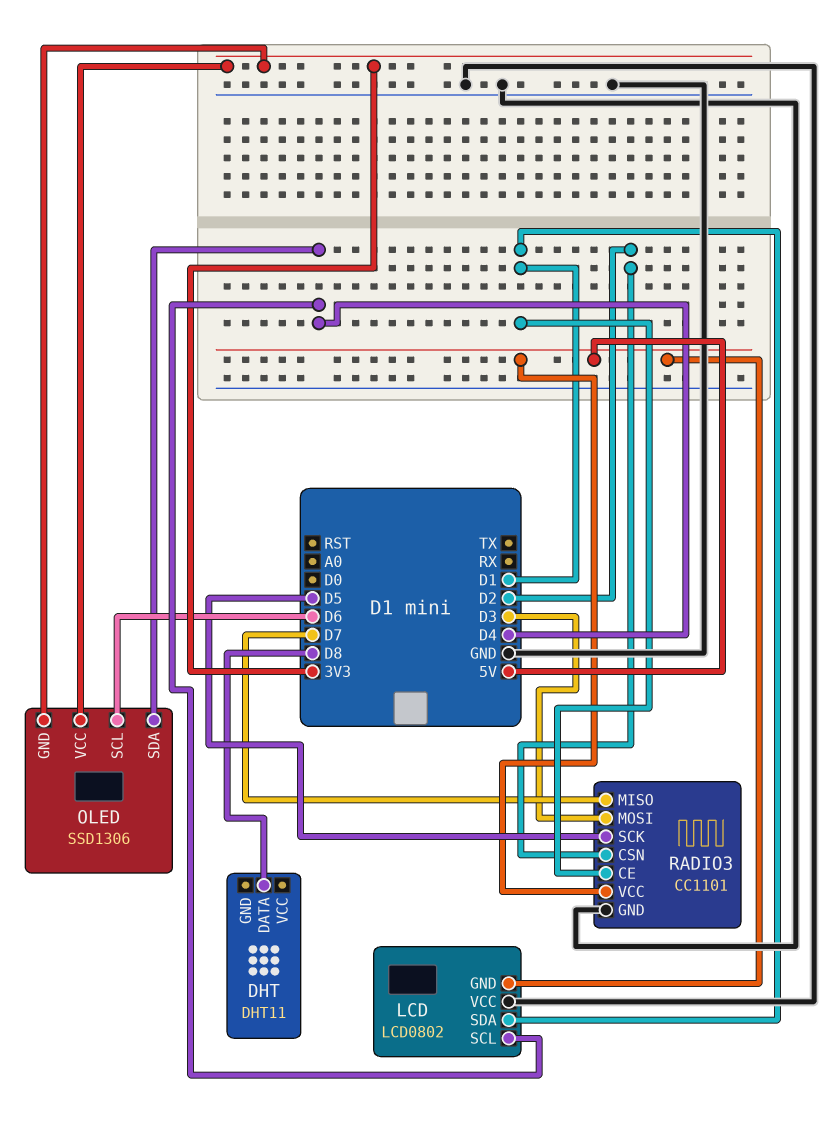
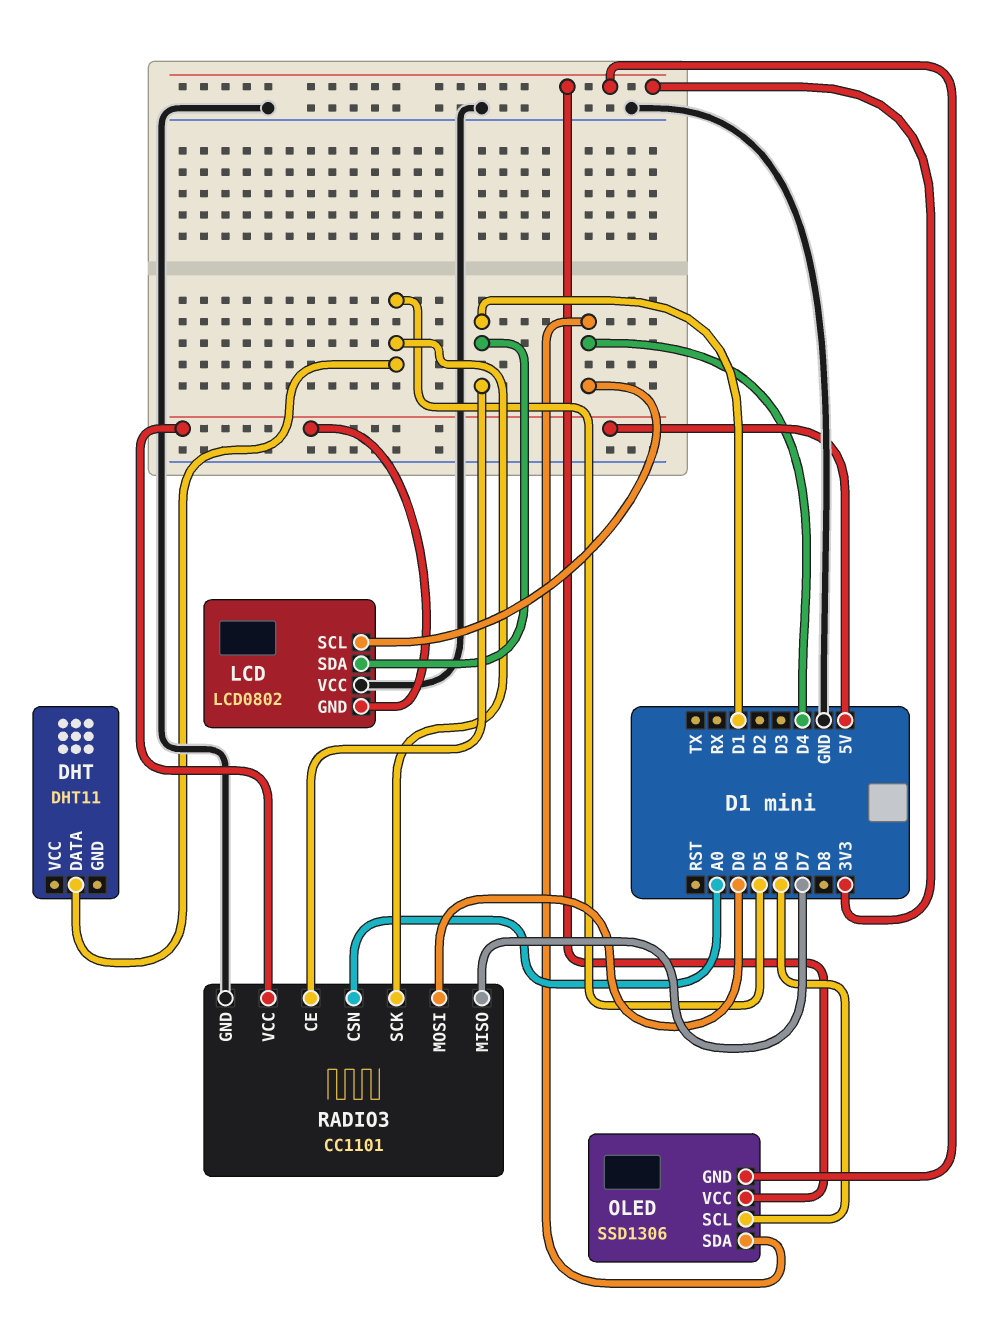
DHT pin DATA: D8 -> D5
RADIO3 pin CSN: D2 -> A0
RADIO3 pin MOSI: D3 -> D0

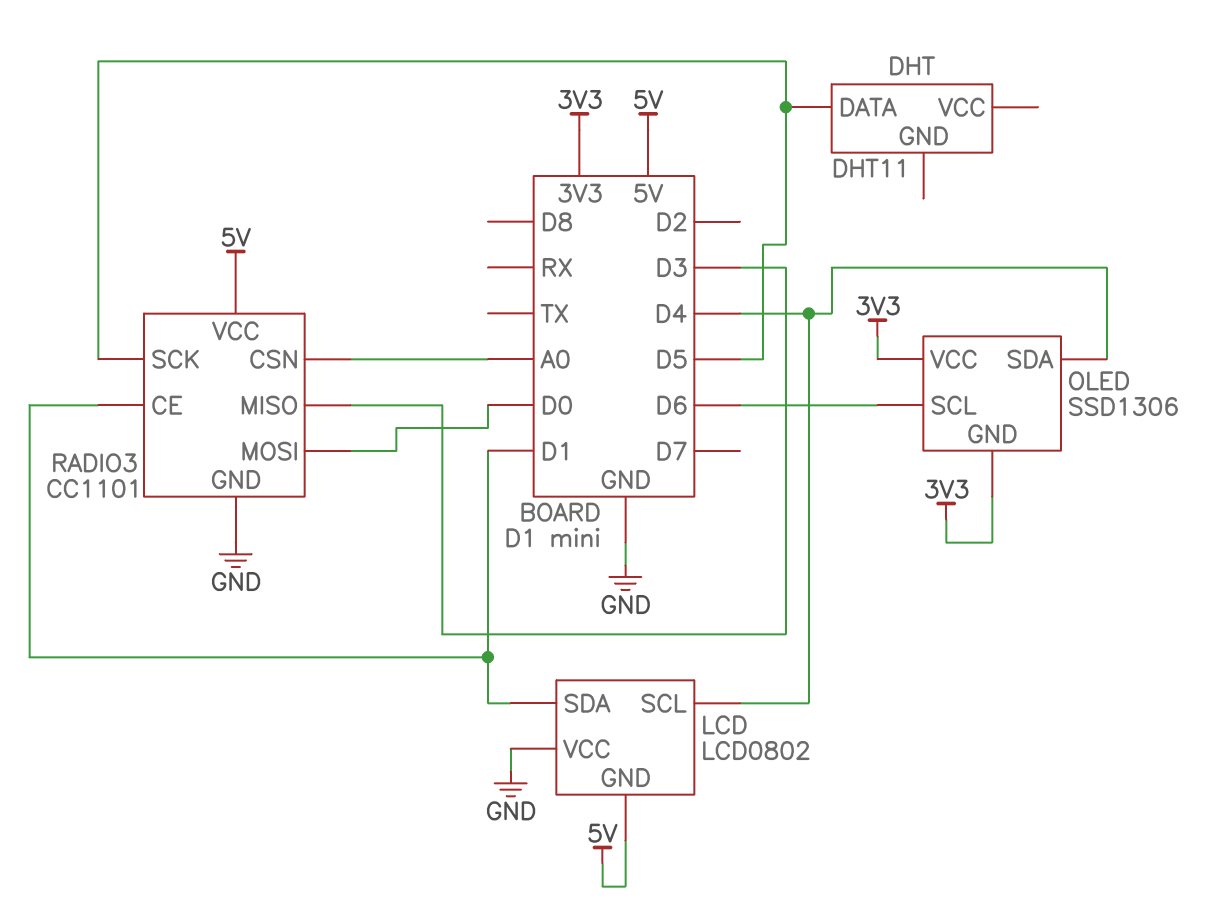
RADIO3 pin MISO: D7 -> D3

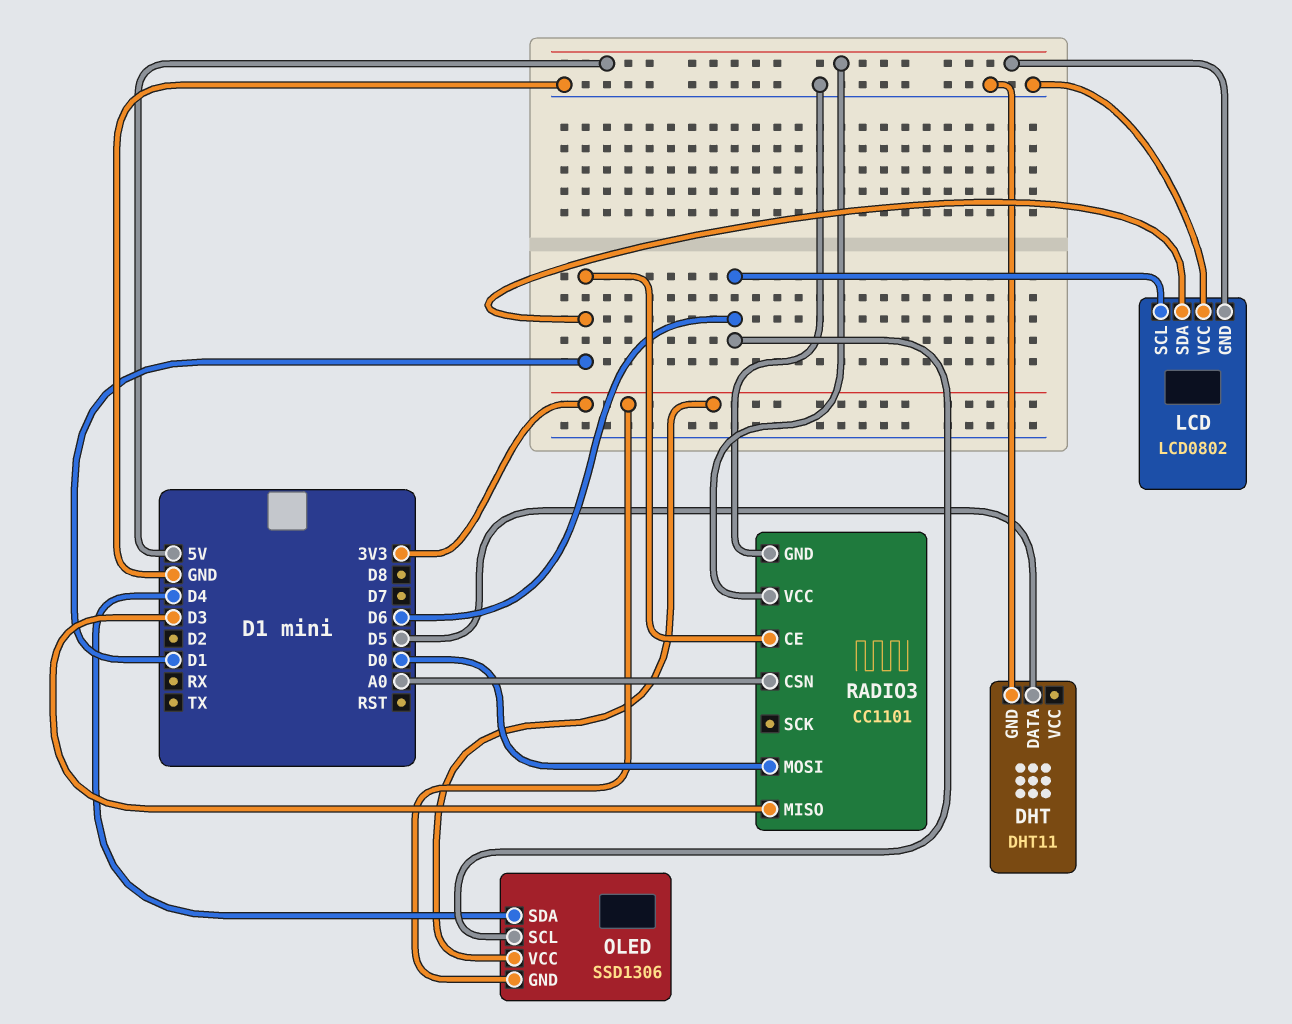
DHT pin GND: none -> GND
LCD pin SCL: D4 -> D6
RADIO3 pin SCK: D5 -> none

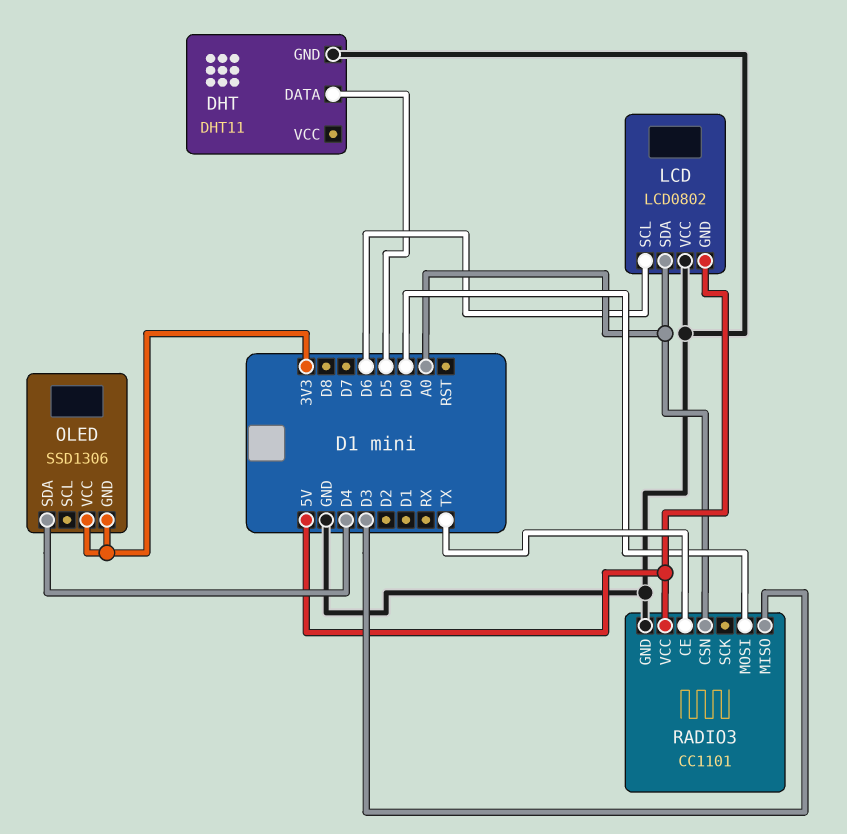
LCD pin SDA: D1 -> A0
OLED pin SCL: D6 -> none
RADIO3 pin CE: D1 -> TX

